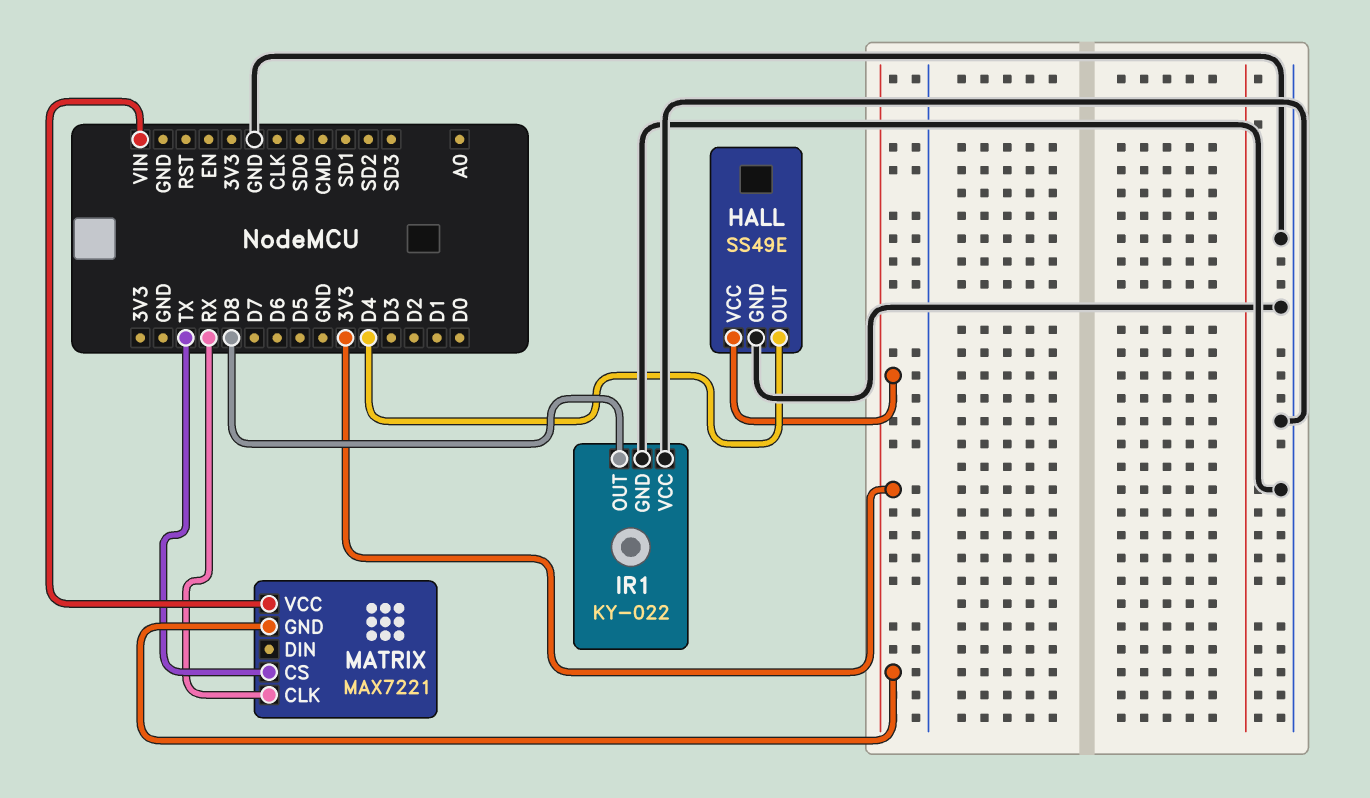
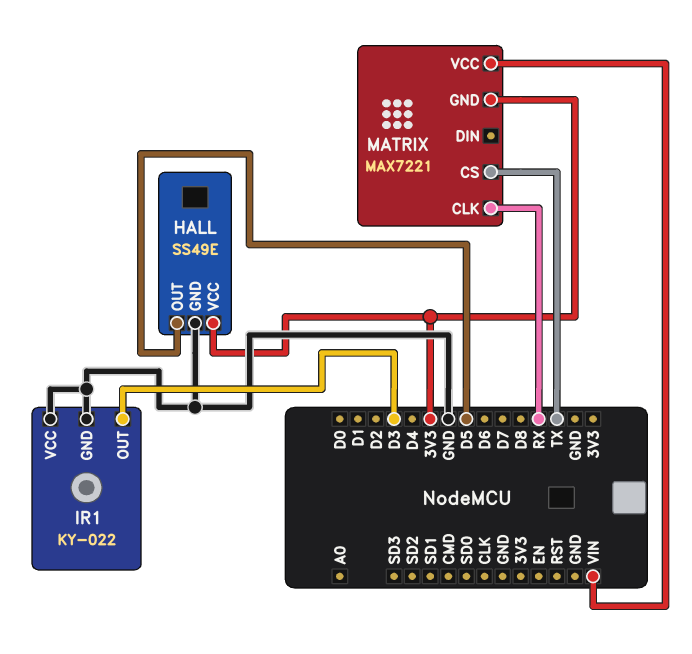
HALL pin OUT: D4 -> D5
IR1 pin OUT: D8 -> D3

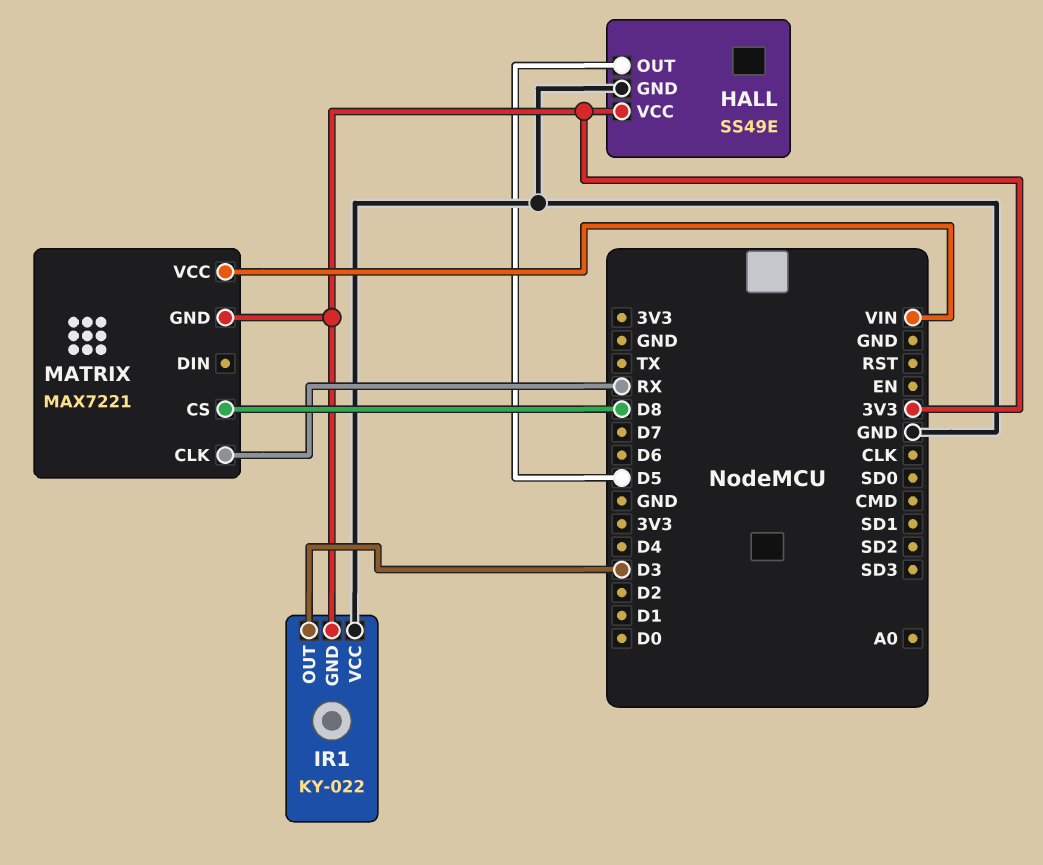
IR1 pin GND: GND -> 3V3
MATRIX pin CS: TX -> D8

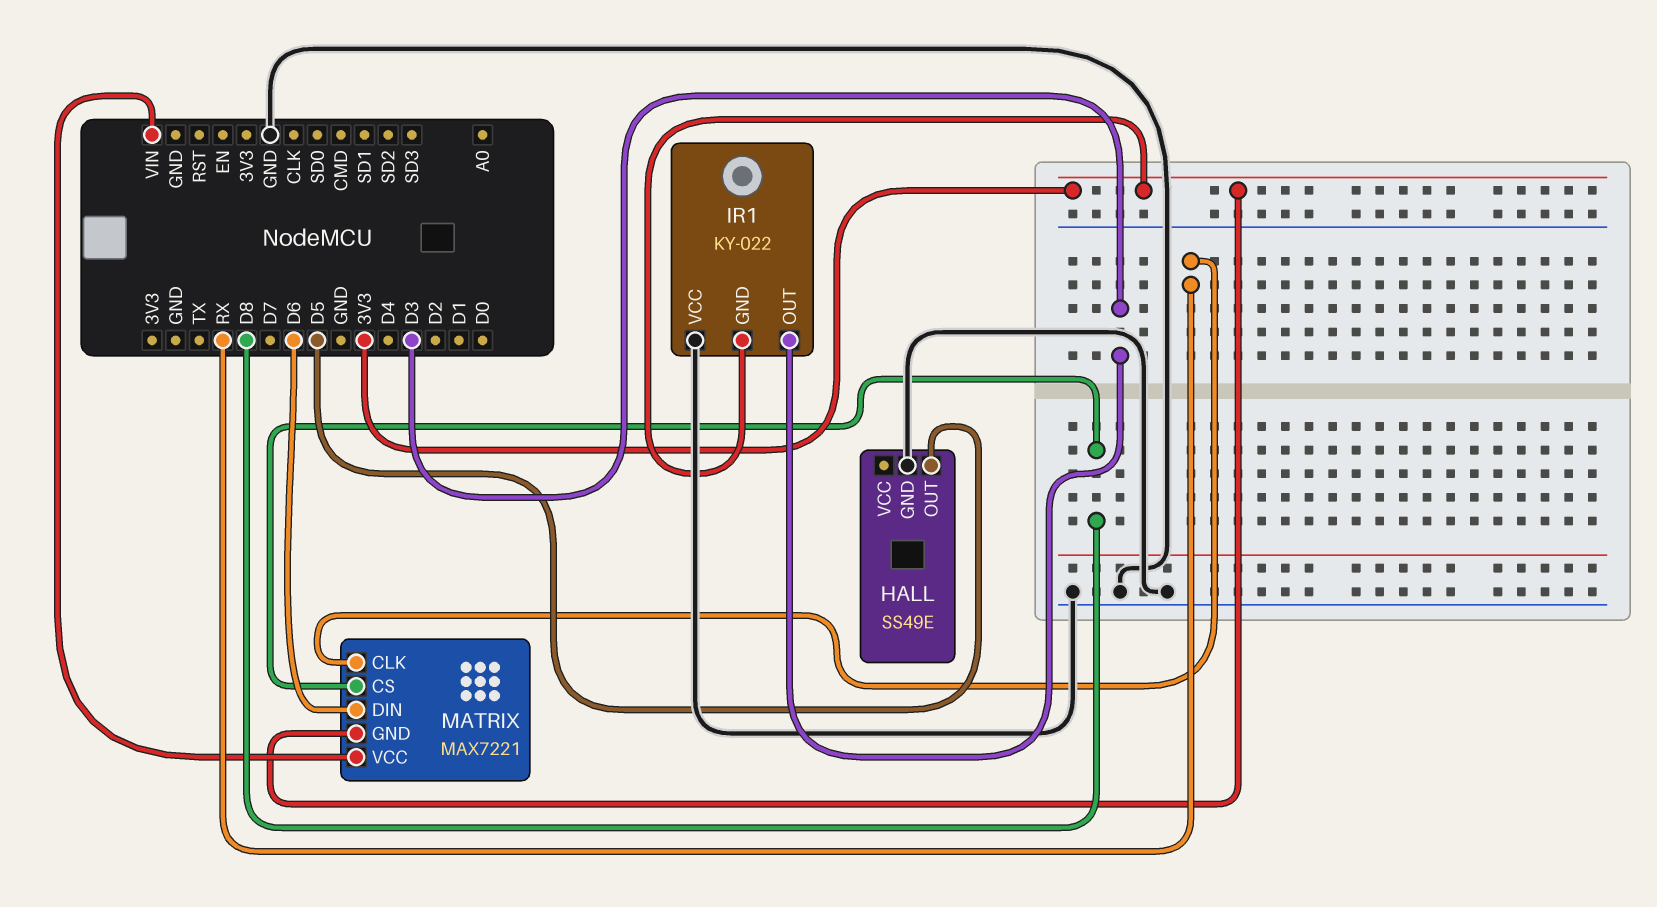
HALL pin VCC: 3V3 -> none
MATRIX pin DIN: none -> D6

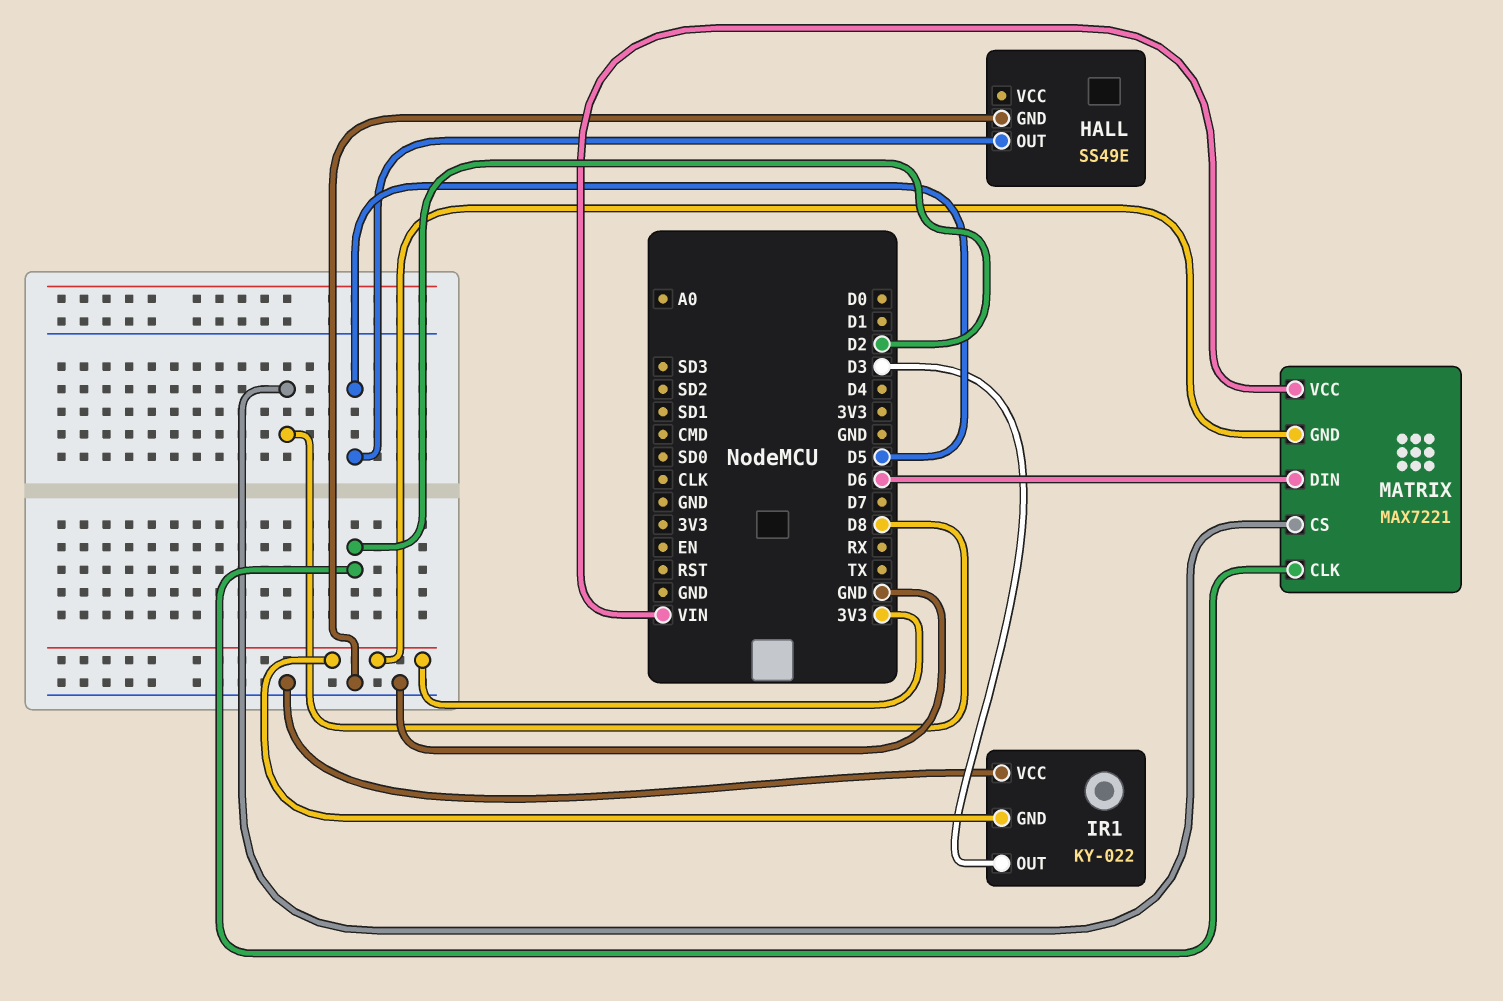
MATRIX pin CLK: RX -> D2

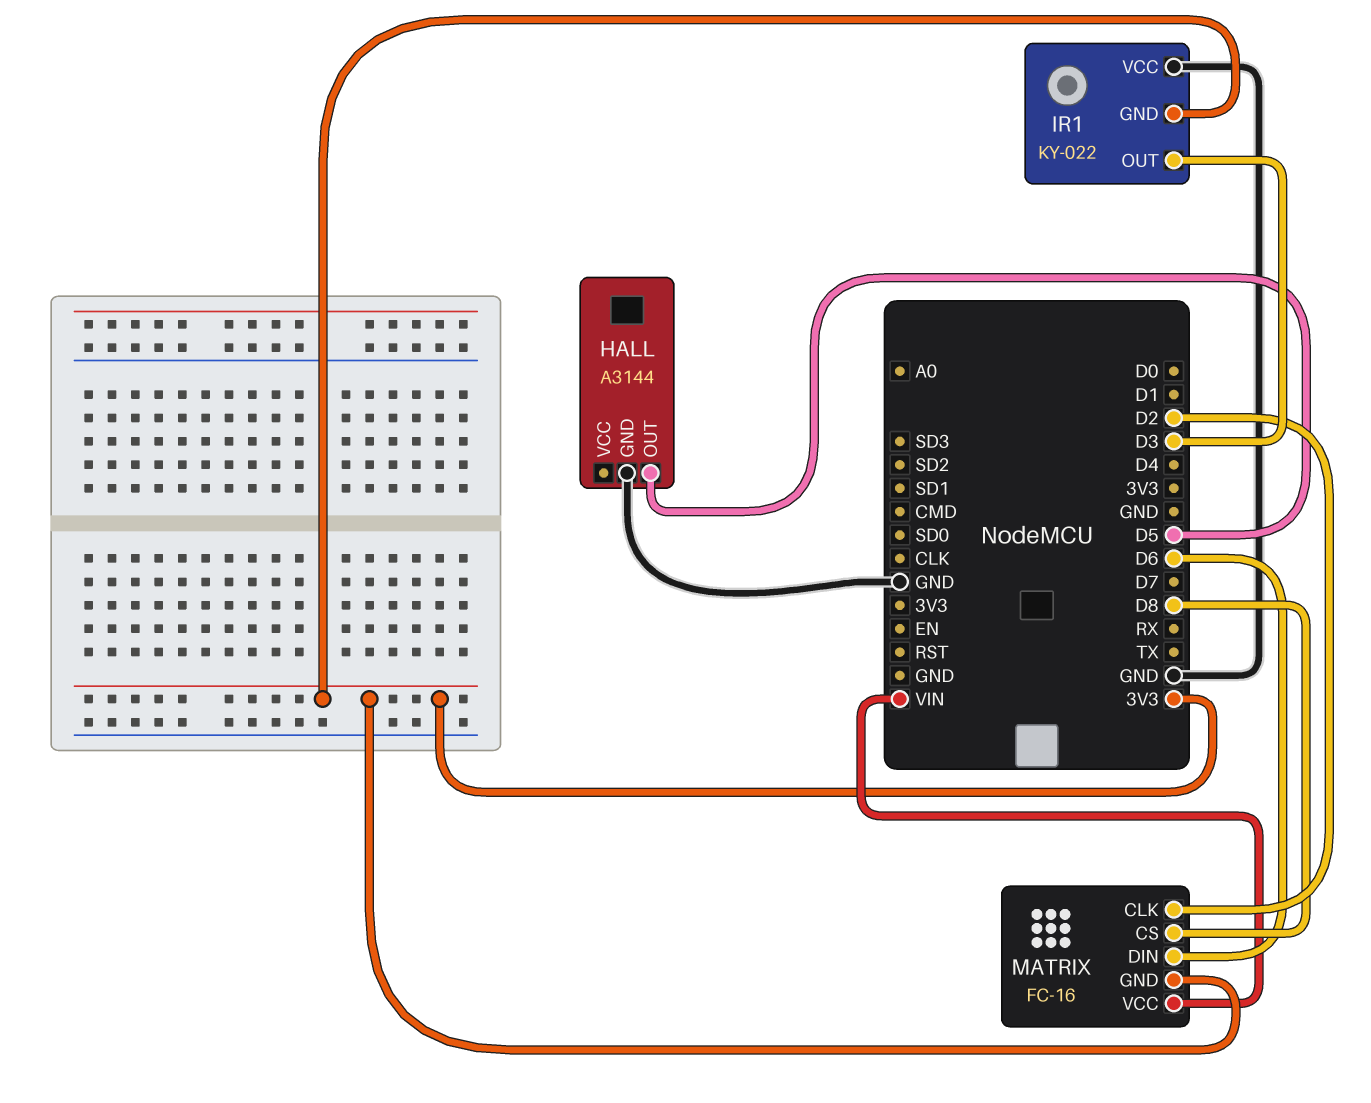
HALL: SS49E -> A3144
MATRIX: MAX7221 -> FC-16

